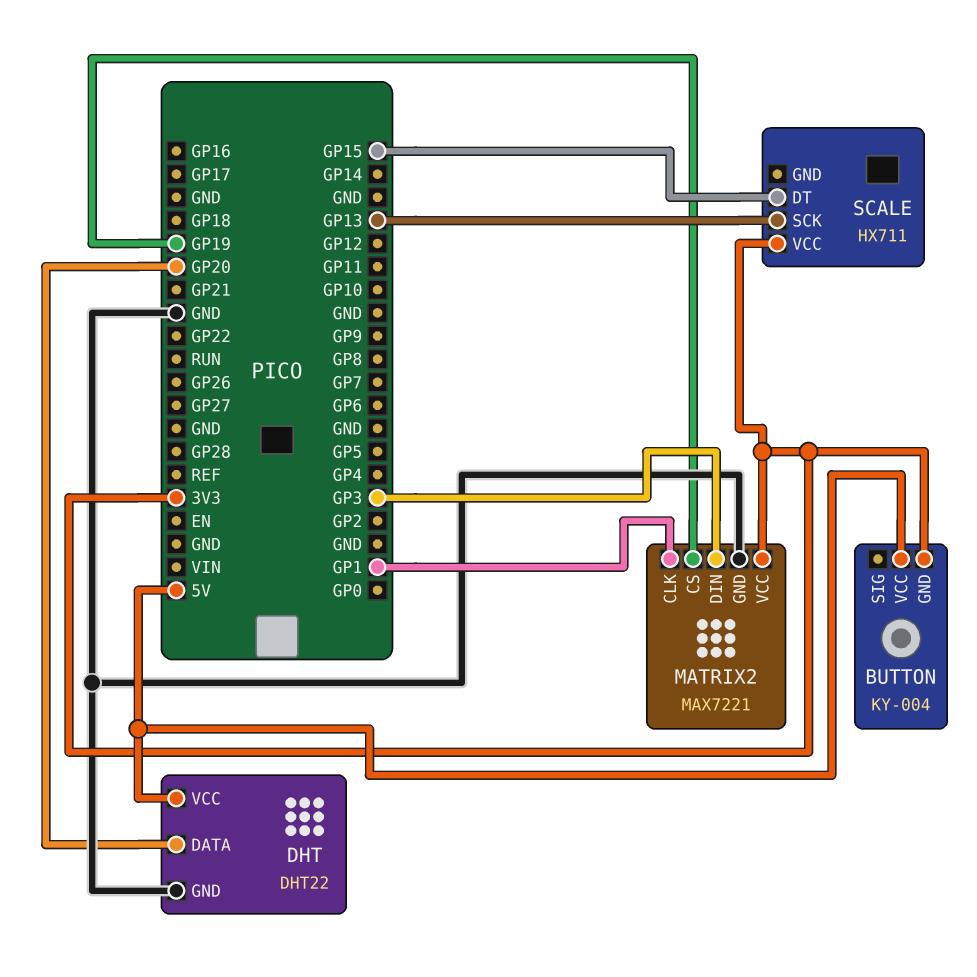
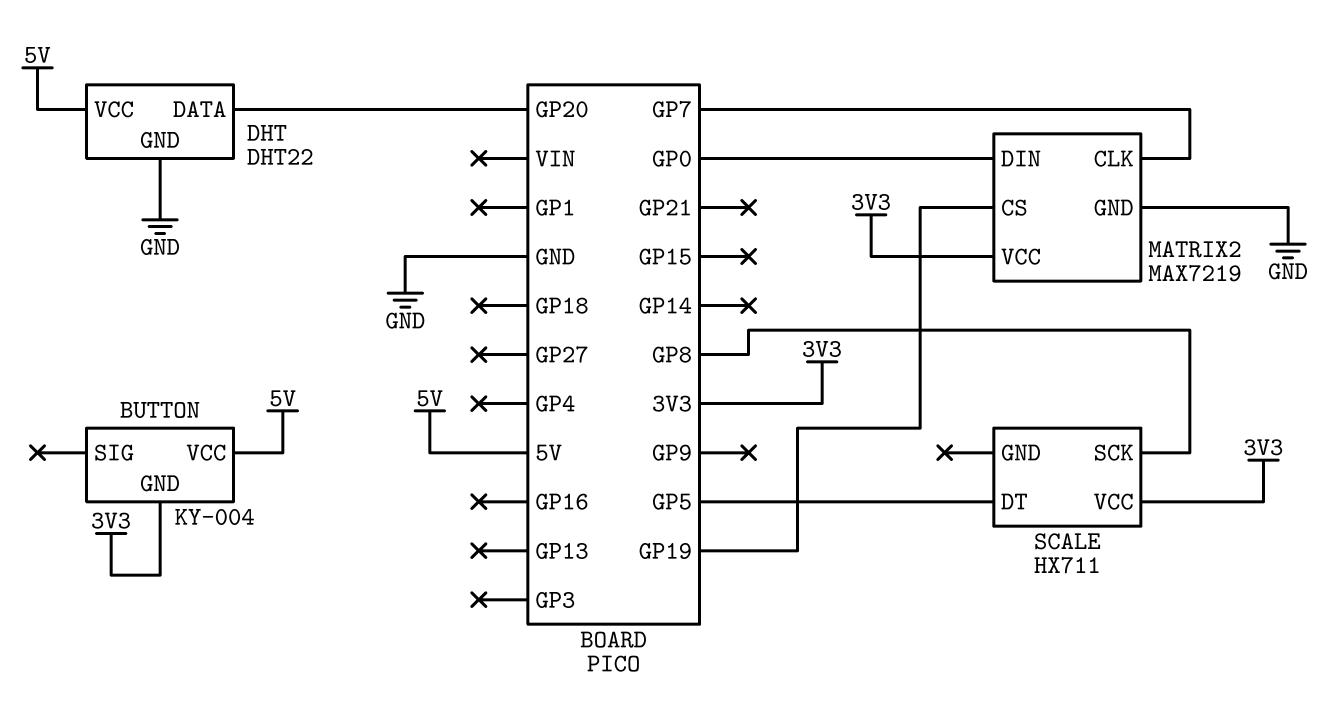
MATRIX2: MAX7221 -> MAX7219
MATRIX2 pin CLK: GP1 -> GP7
MATRIX2 pin DIN: GP3 -> GP0
SCALE pin DT: GP15 -> GP5
SCALE pin SCK: GP13 -> GP8

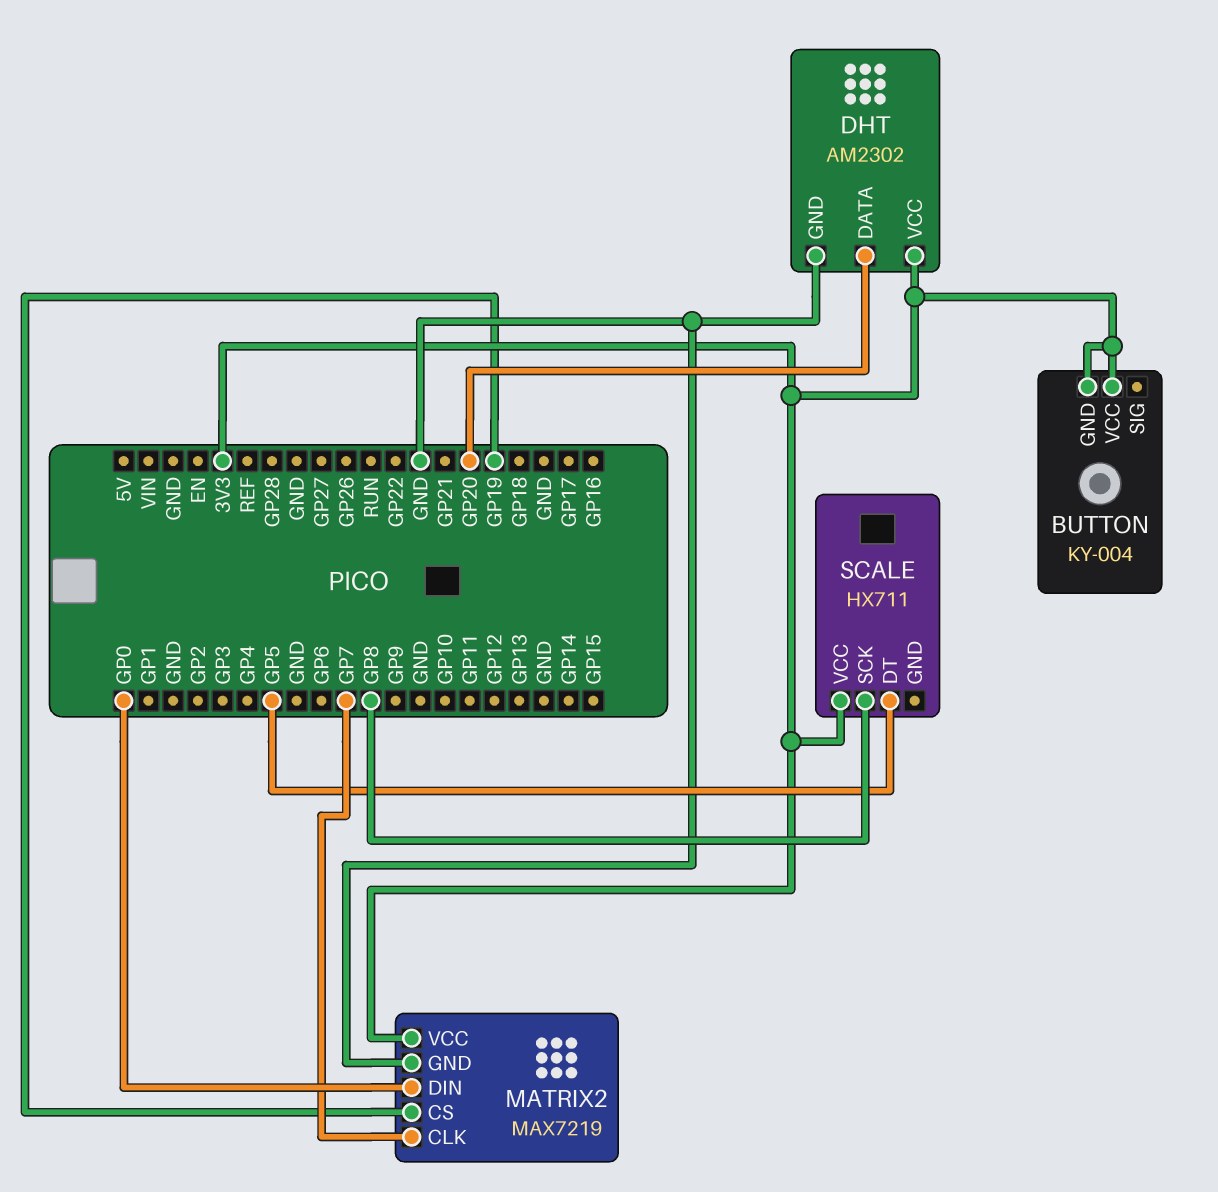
BUTTON pin VCC: 5V -> 3V3
DHT: DHT22 -> AM2302
DHT pin VCC: 5V -> 3V3

